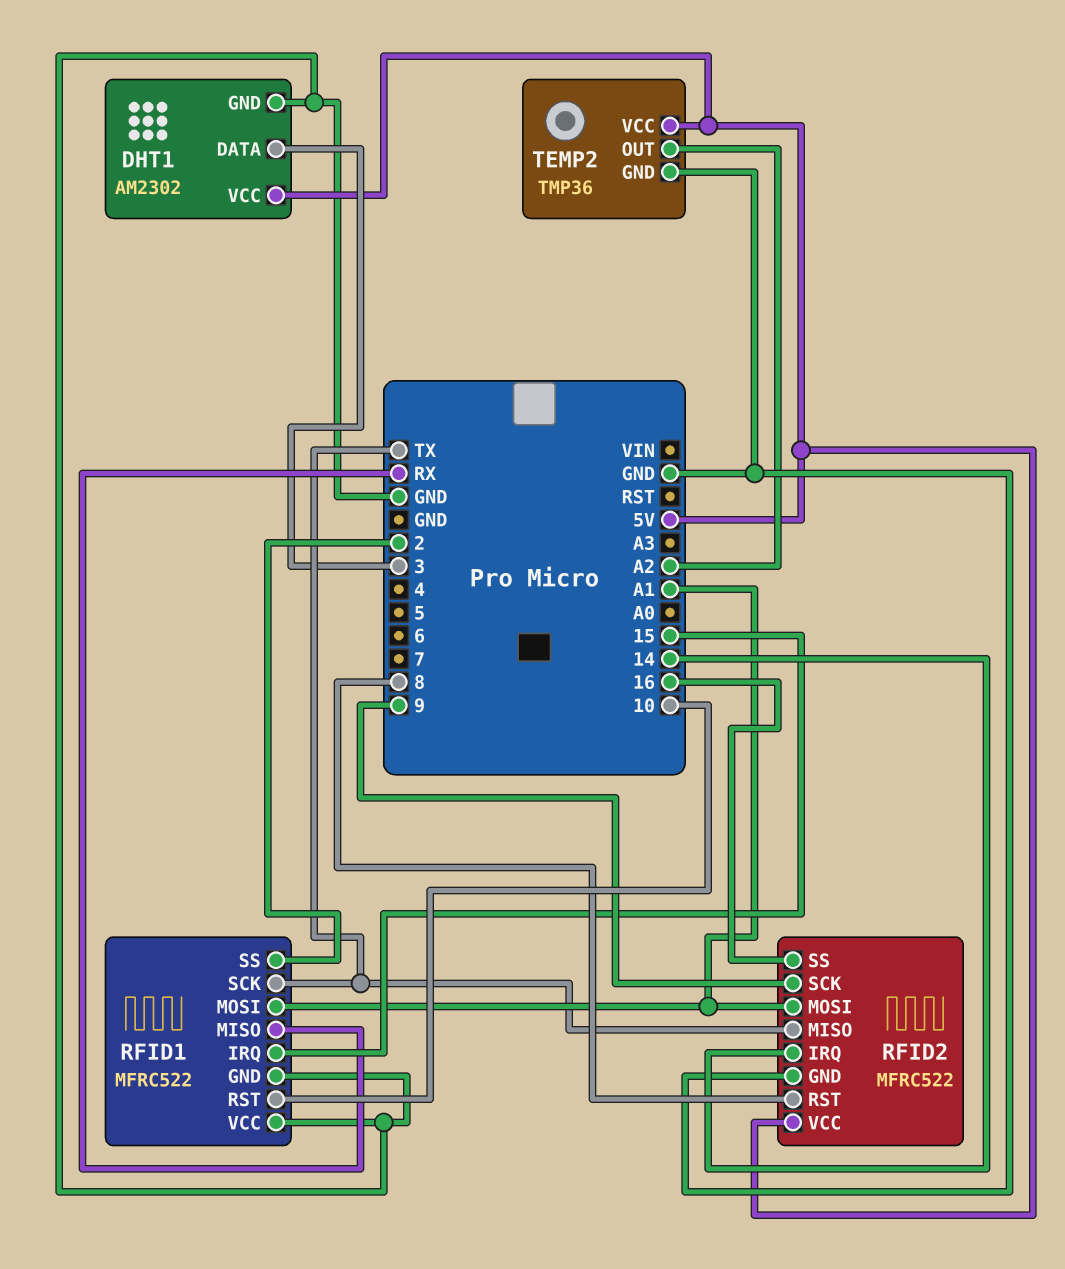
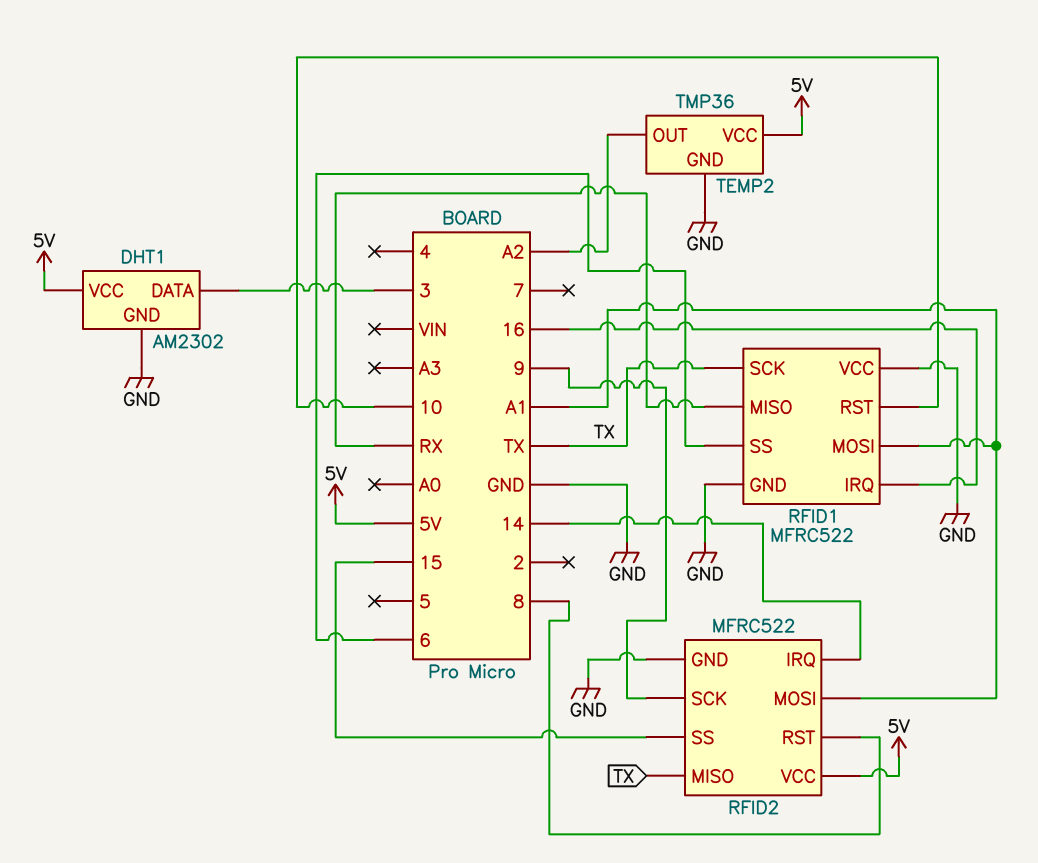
RFID1 pin IRQ: 15 -> 16
RFID1 pin SS: 2 -> 6
RFID2 pin SS: 16 -> 15

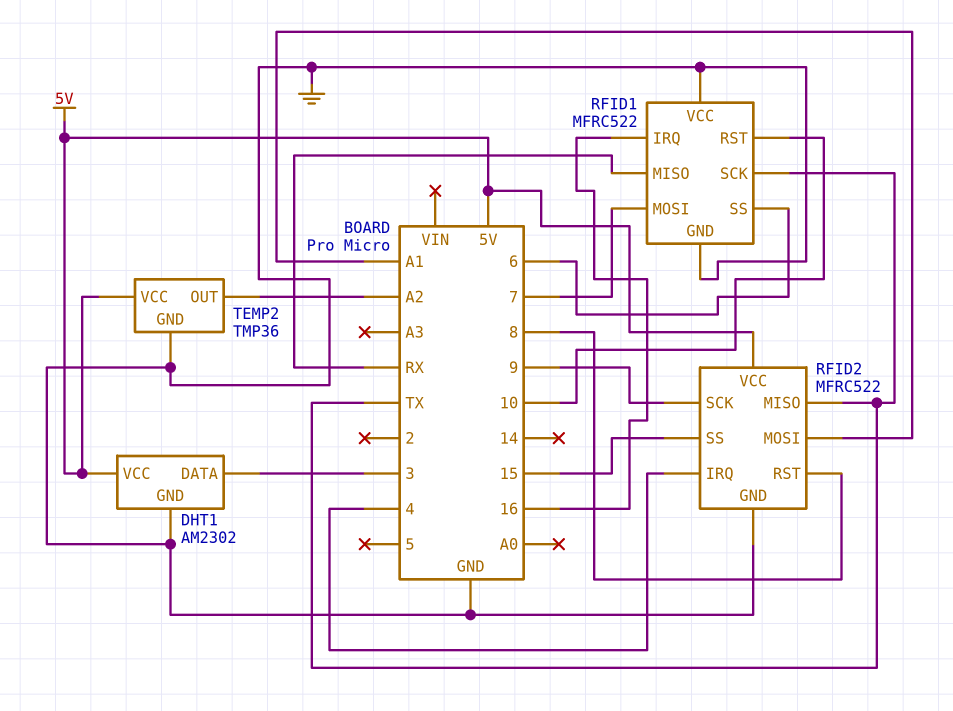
RFID1 pin MOSI: A1 -> 7
RFID2 pin IRQ: 14 -> 4

